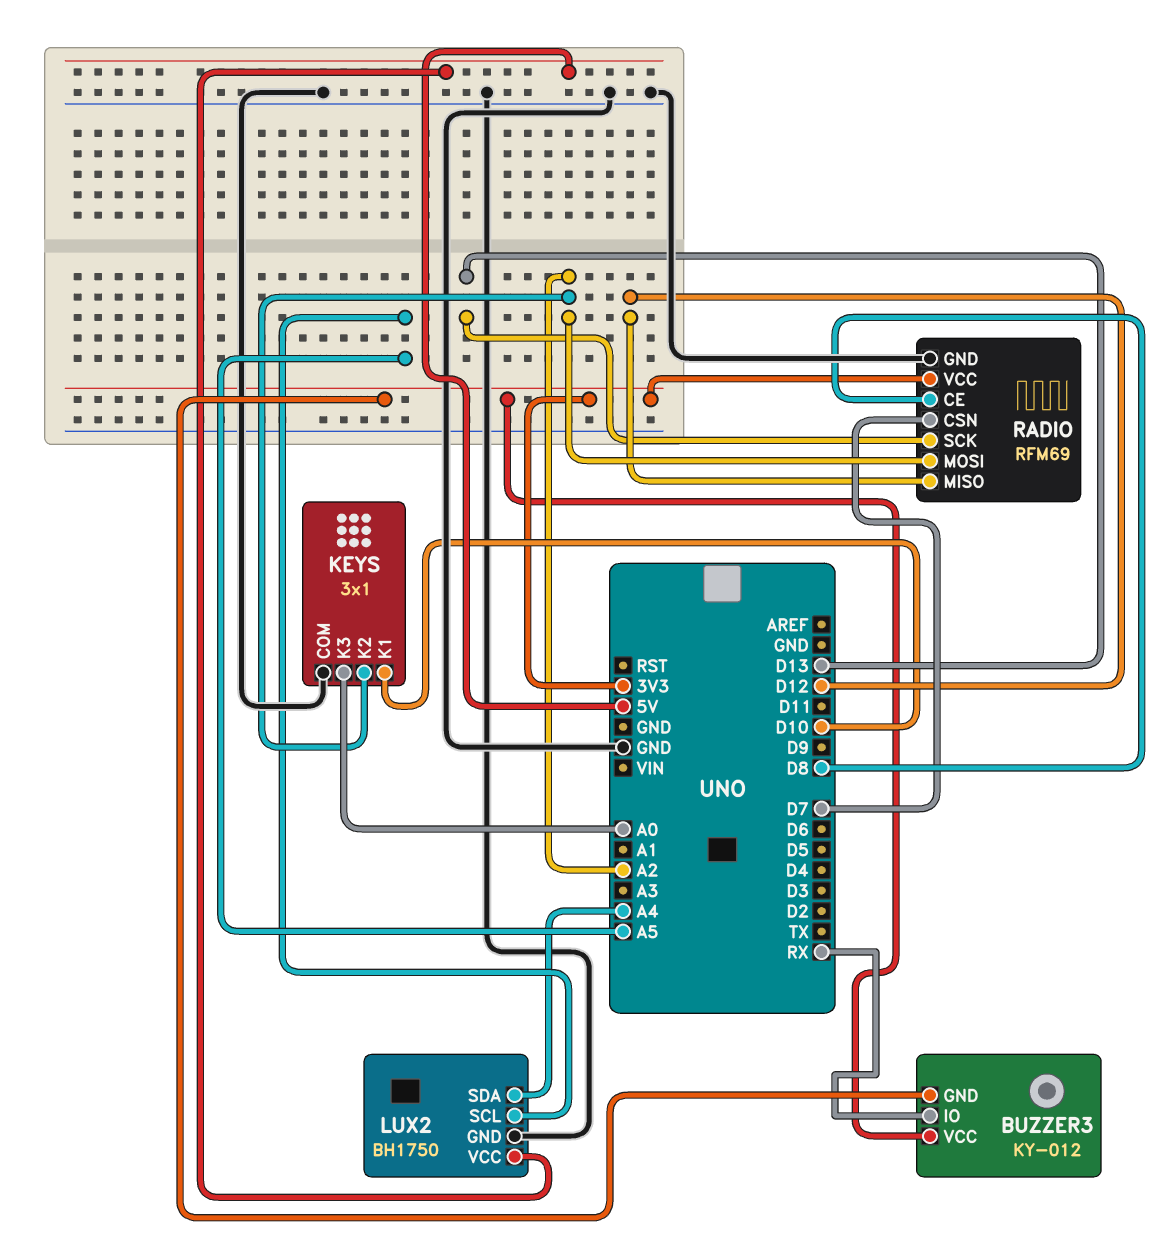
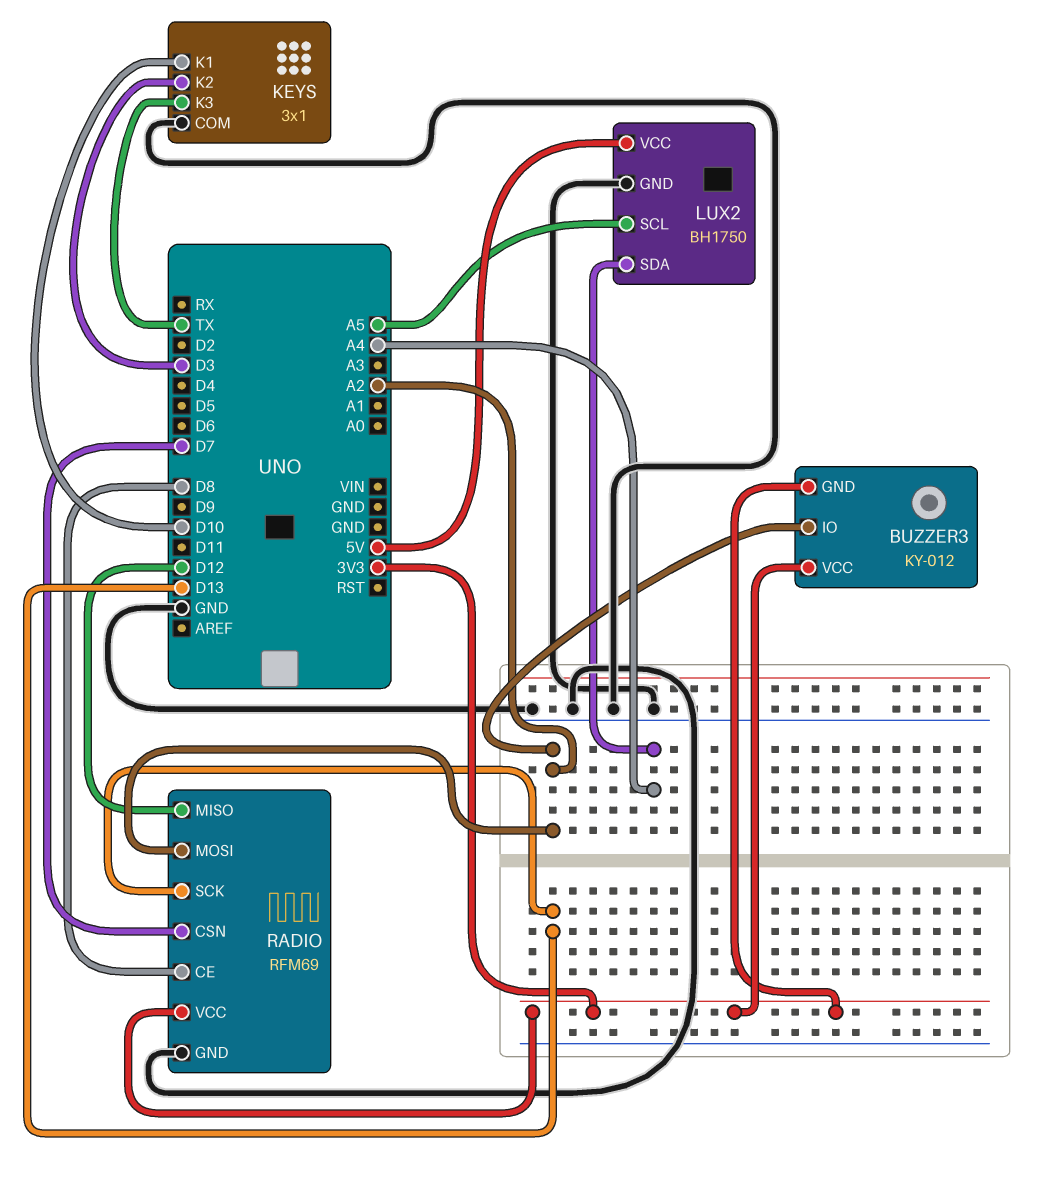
BUZZER3 pin IO: RX -> A2
KEYS pin K2: A2 -> D3
KEYS pin K3: A0 -> TX

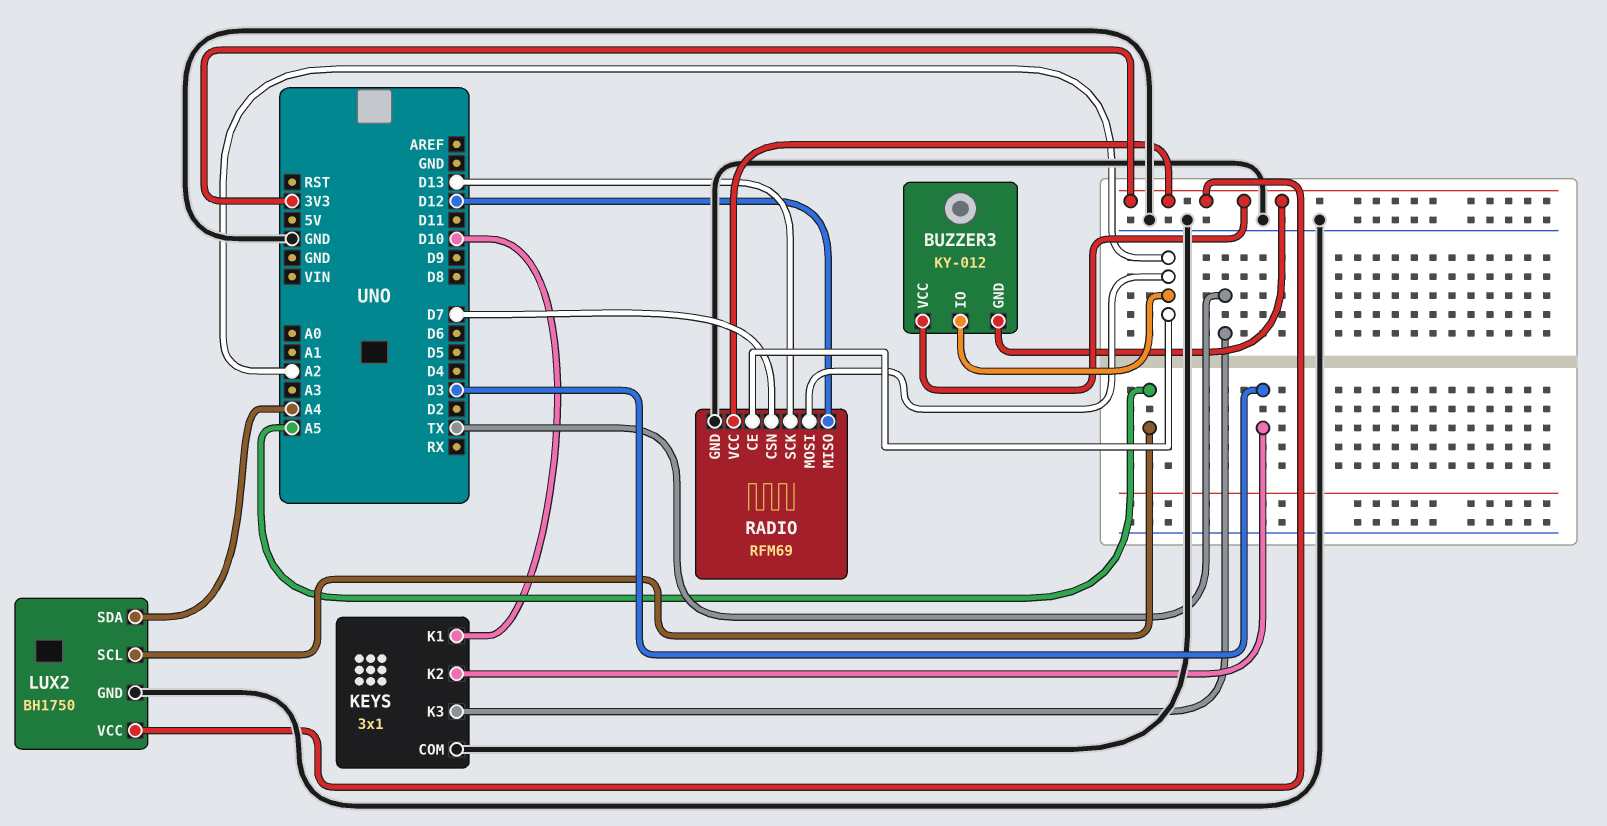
LUX2 pin VCC: 5V -> 3V3
RADIO pin CE: D8 -> A2

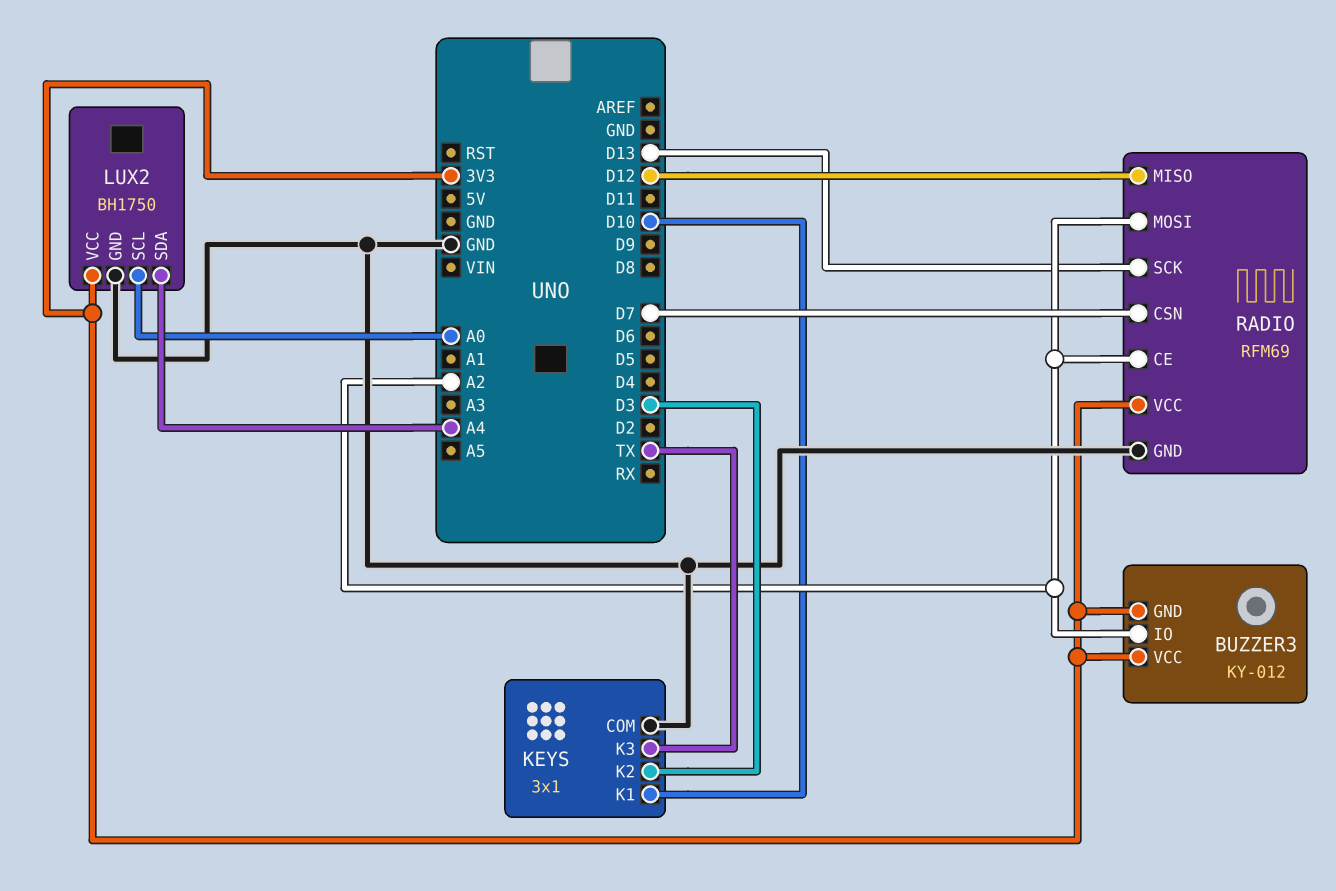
LUX2 pin SCL: A5 -> A0

